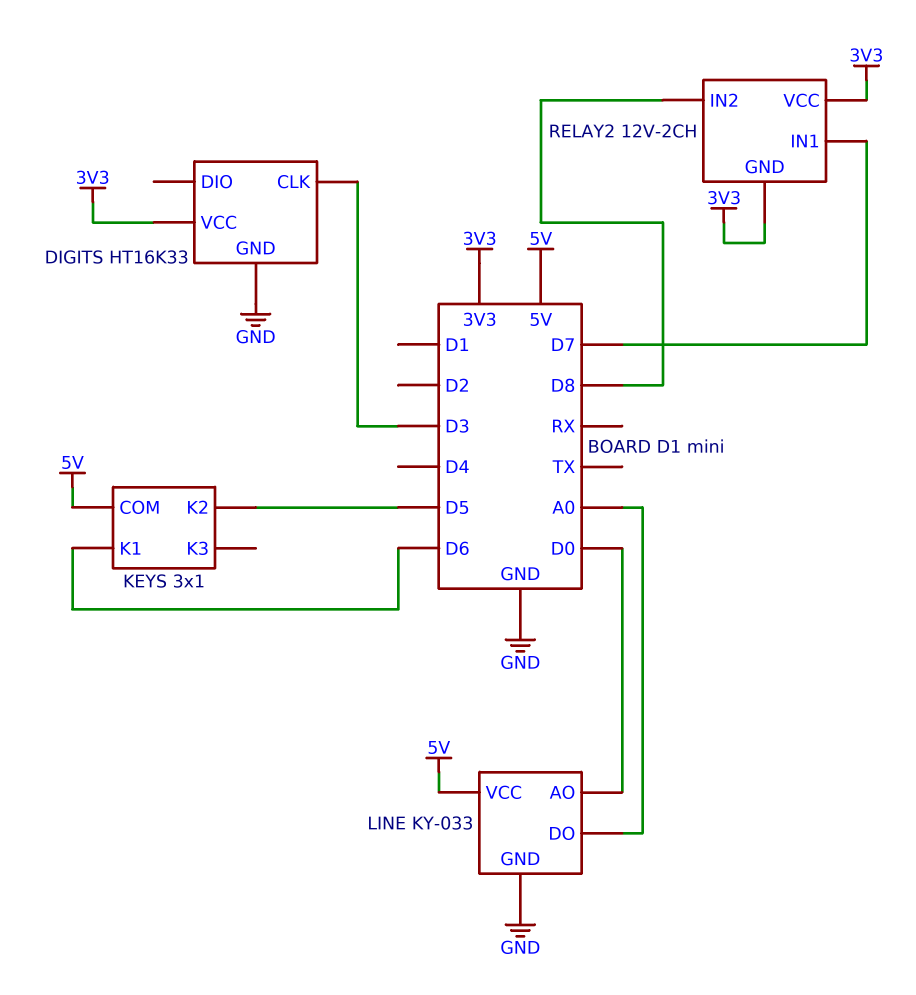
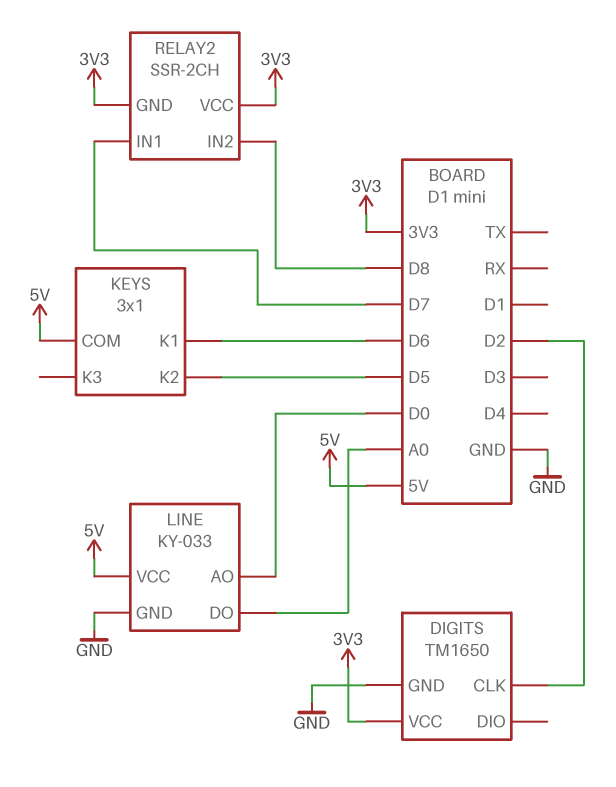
DIGITS: HT16K33 -> TM1650
DIGITS pin CLK: D3 -> D2
RELAY2: 12V-2CH -> SSR-2CH

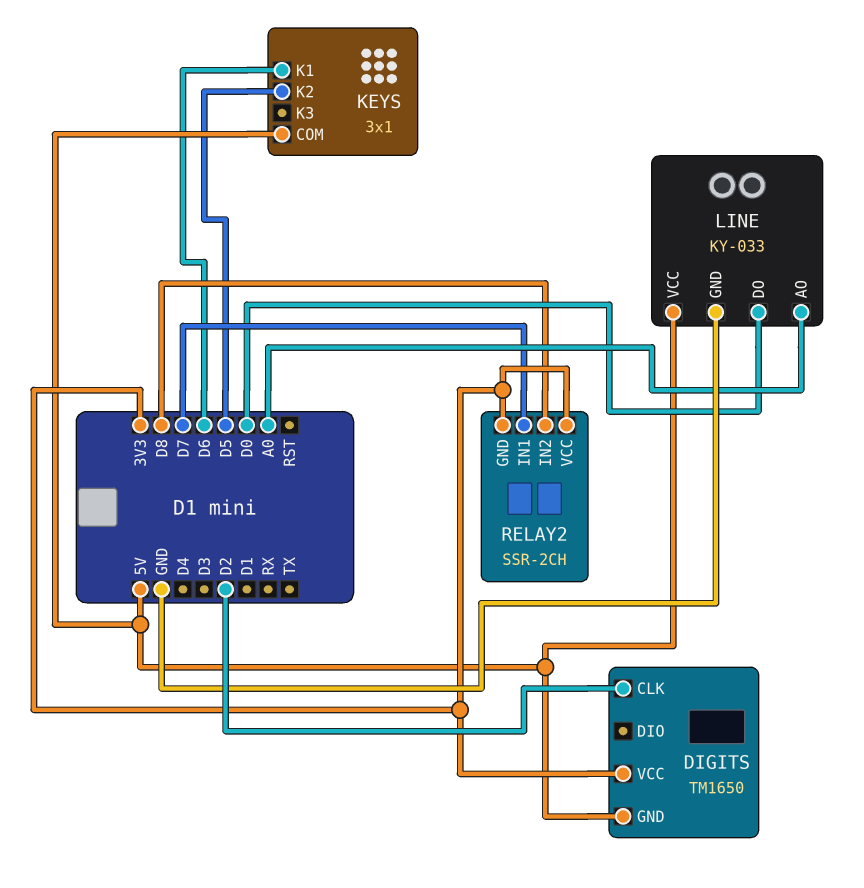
DIGITS pin GND: GND -> 5V
LINE pin AO: D0 -> A0
LINE pin DO: A0 -> D0

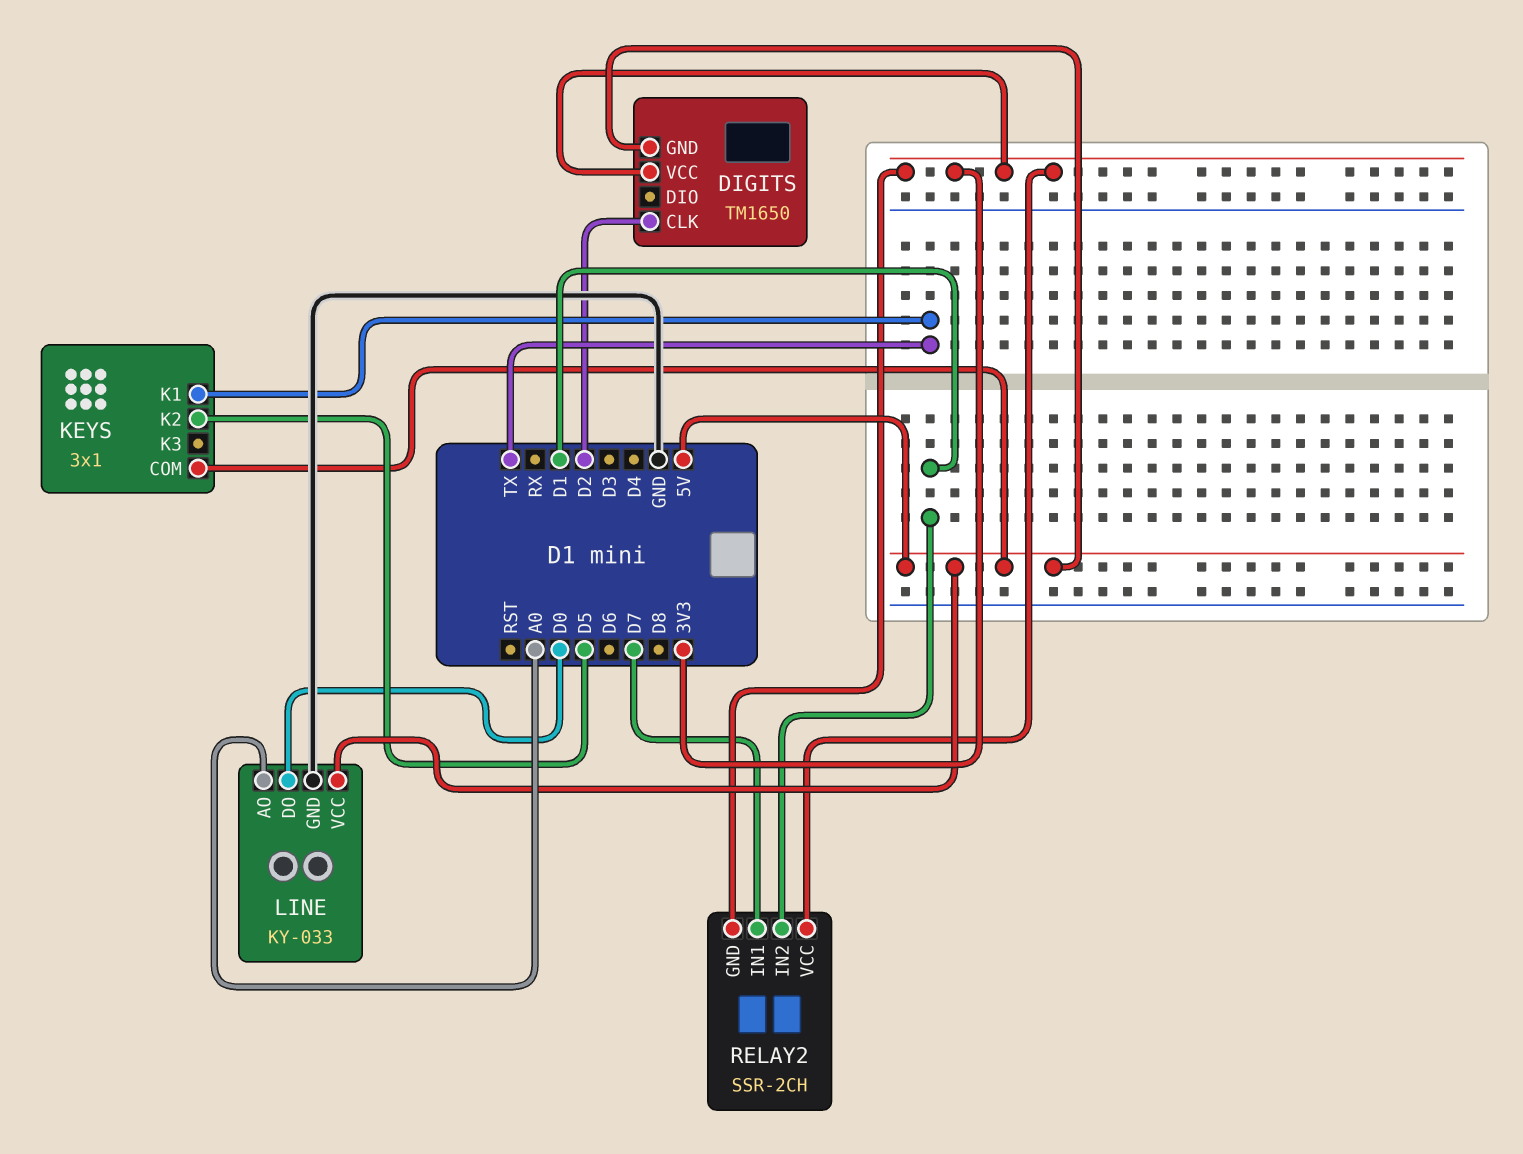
KEYS pin K1: D6 -> TX
RELAY2 pin IN2: D8 -> D1

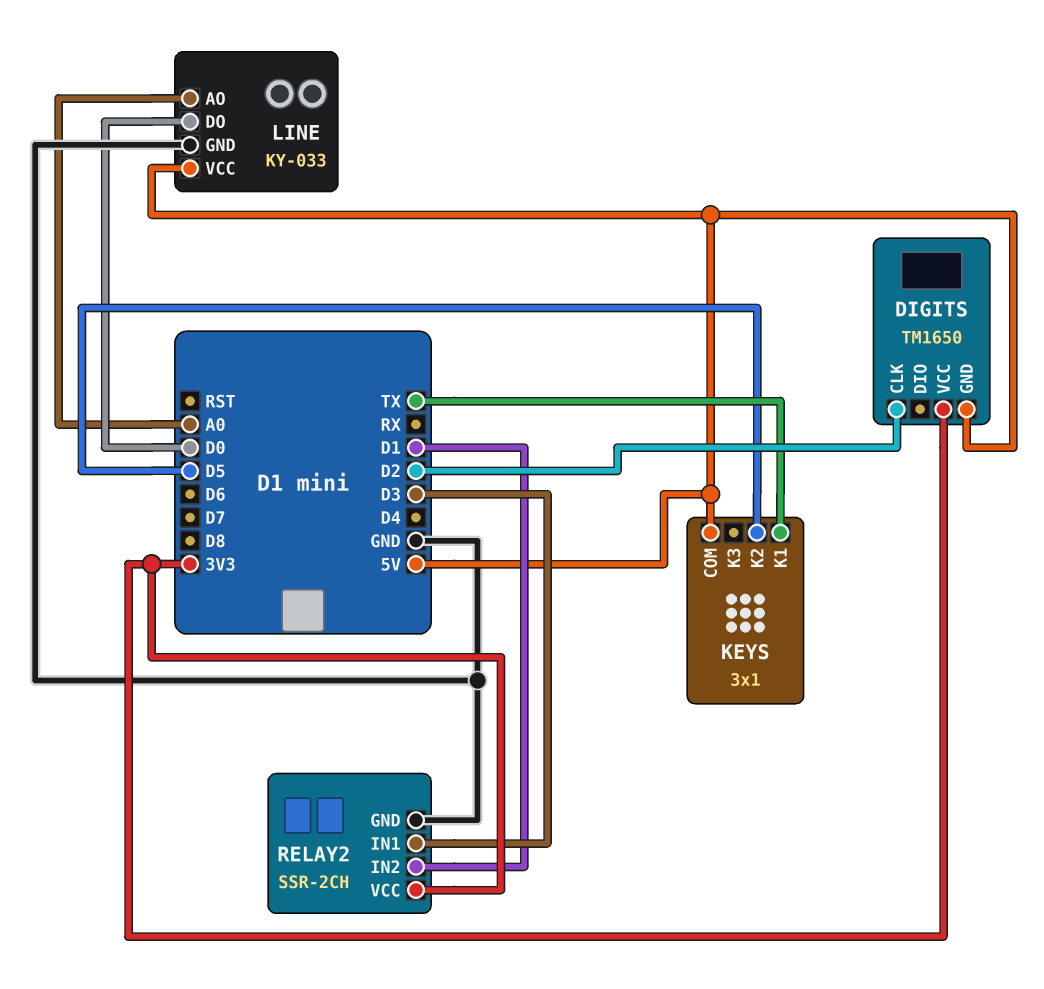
RELAY2 pin GND: 3V3 -> GND
RELAY2 pin IN1: D7 -> D3

